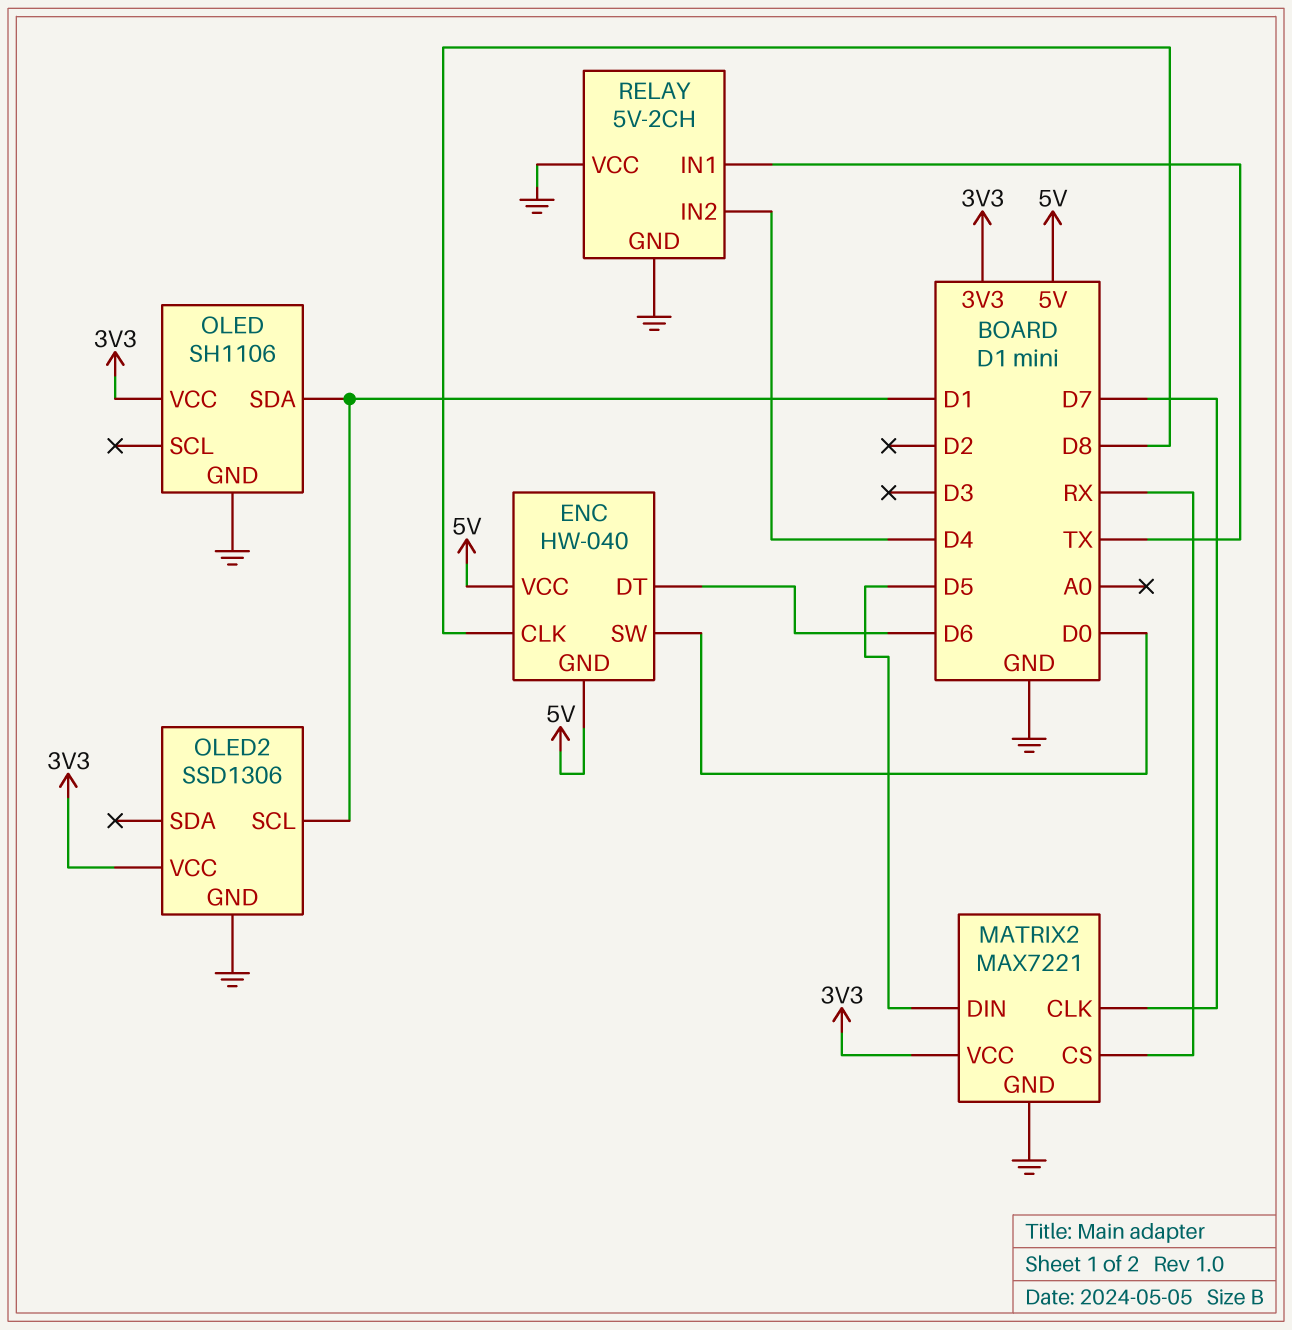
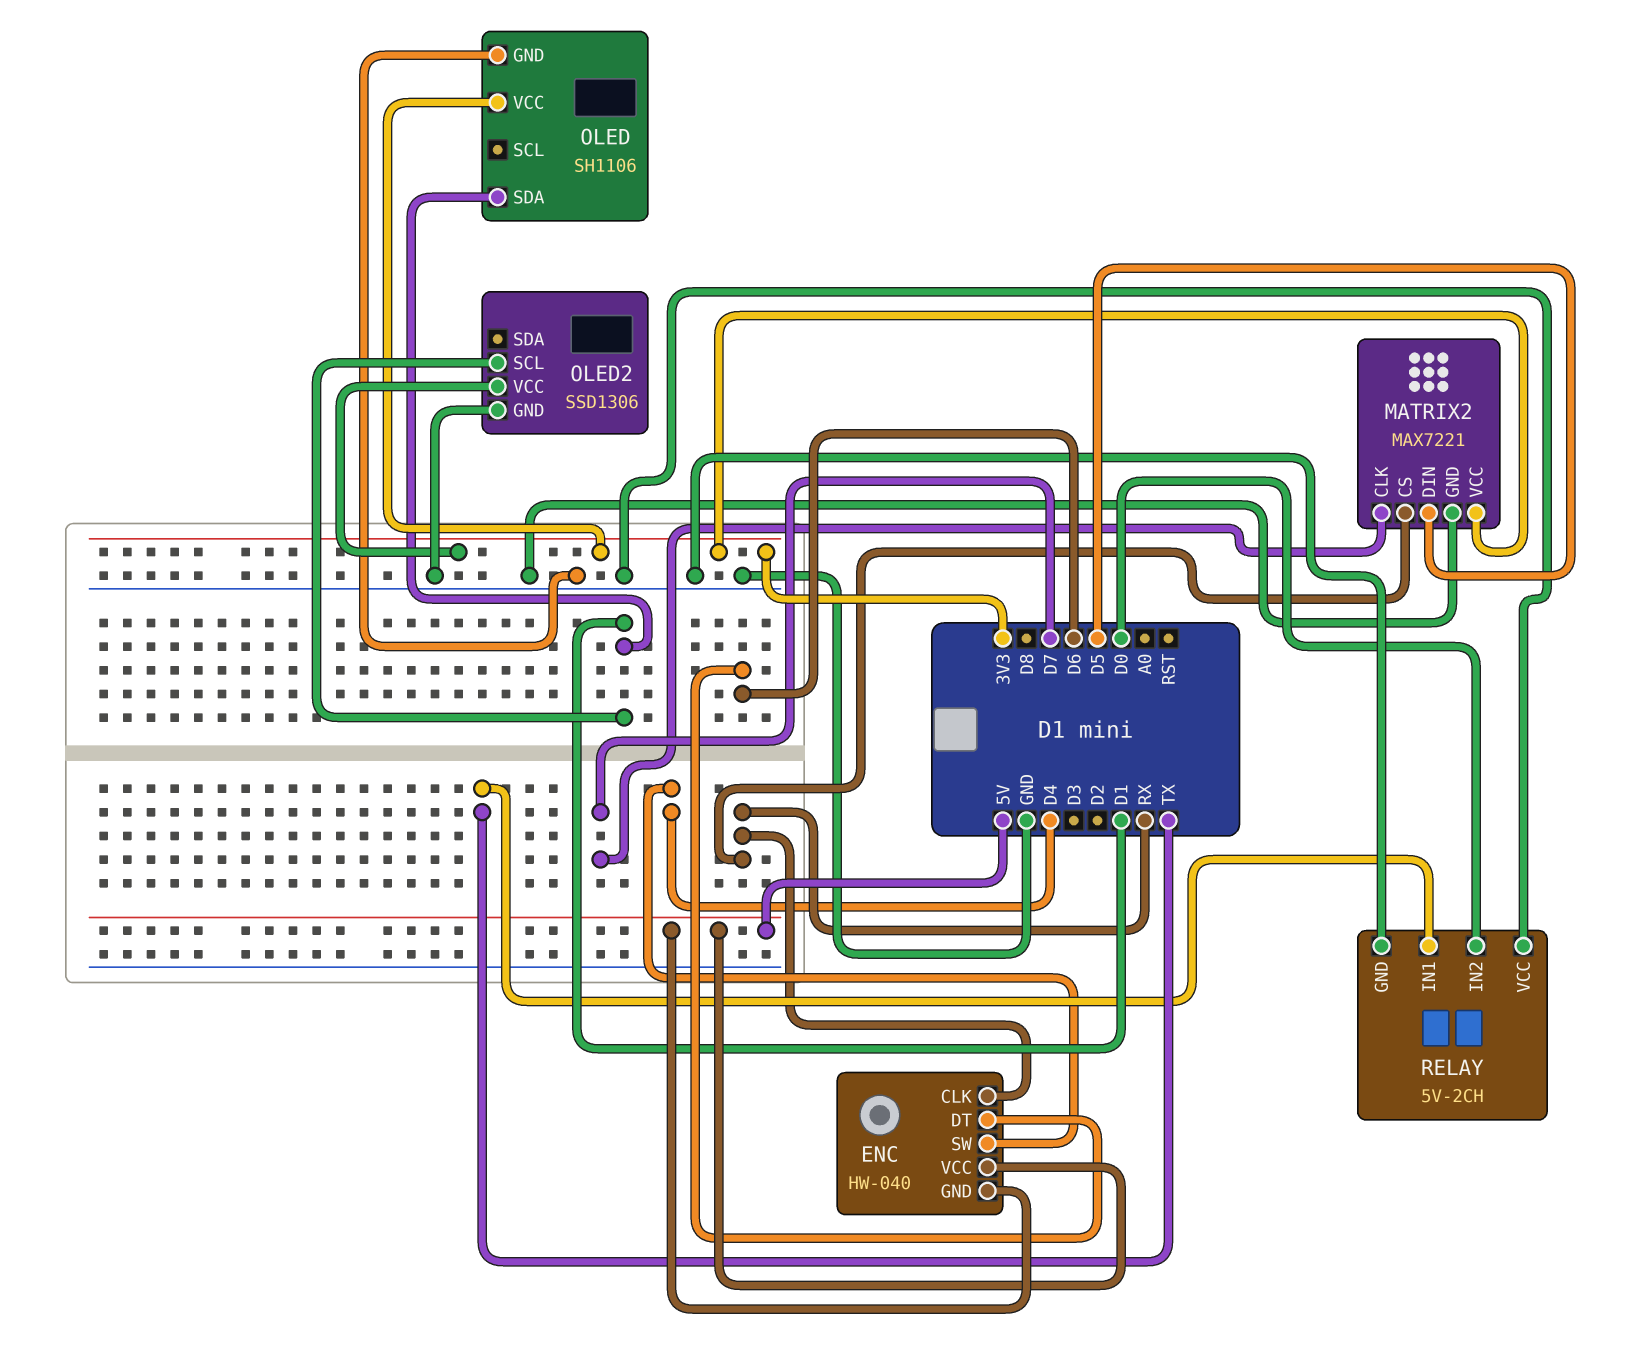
ENC pin CLK: D8 -> RX
ENC pin SW: D0 -> D4
RELAY pin IN2: D4 -> D0

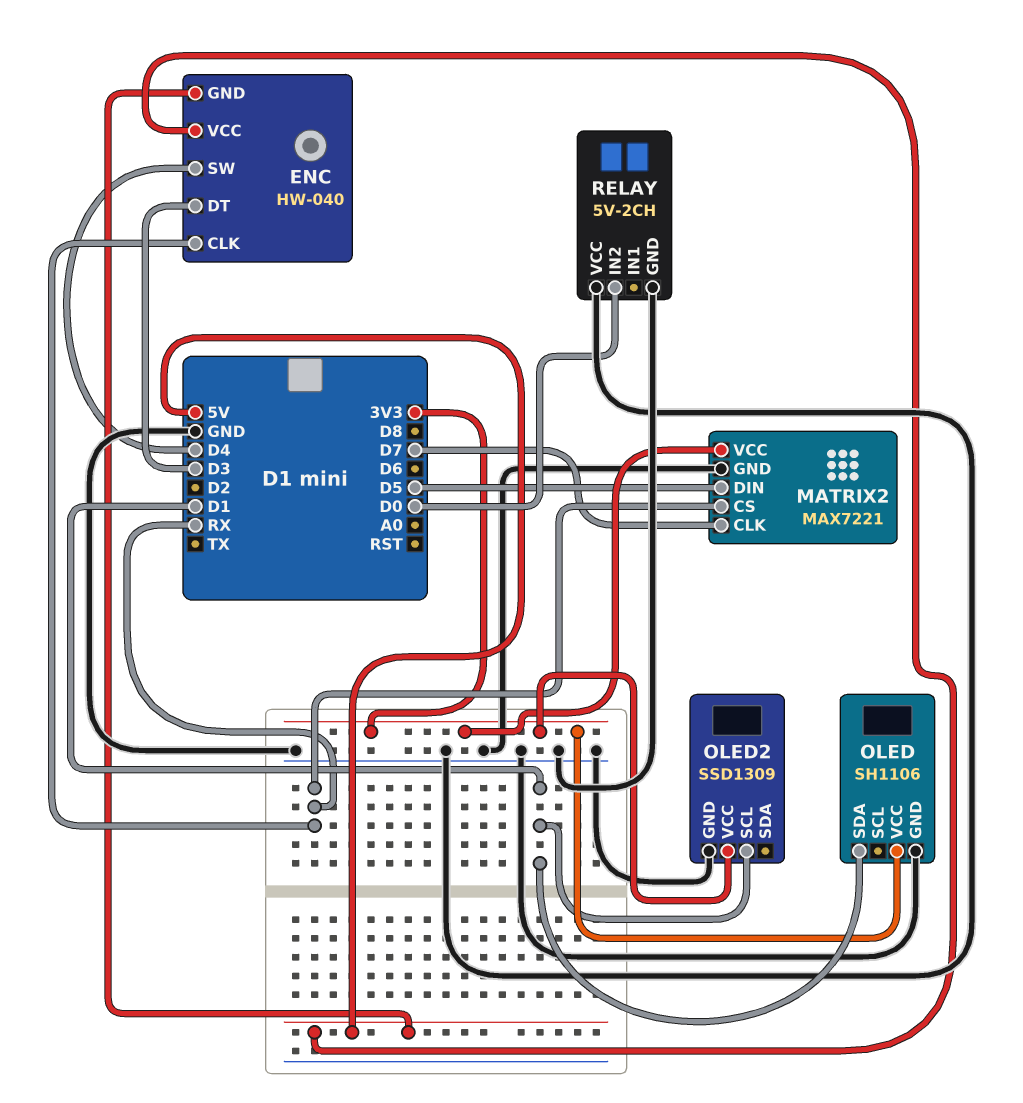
ENC pin DT: D6 -> D3
OLED2: SSD1306 -> SSD1309
RELAY pin IN1: TX -> none

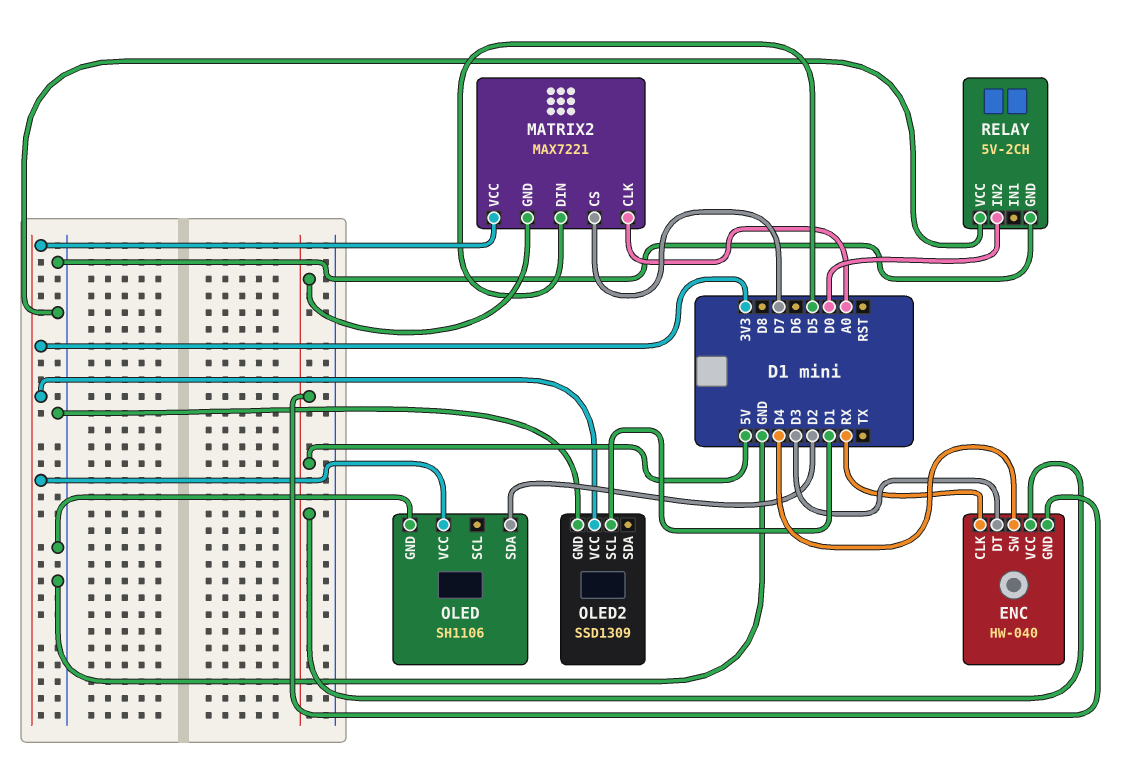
MATRIX2 pin CLK: D7 -> A0
MATRIX2 pin CS: RX -> D7
MATRIX2 pin GND: GND -> 5V
OLED pin SDA: D1 -> D2

